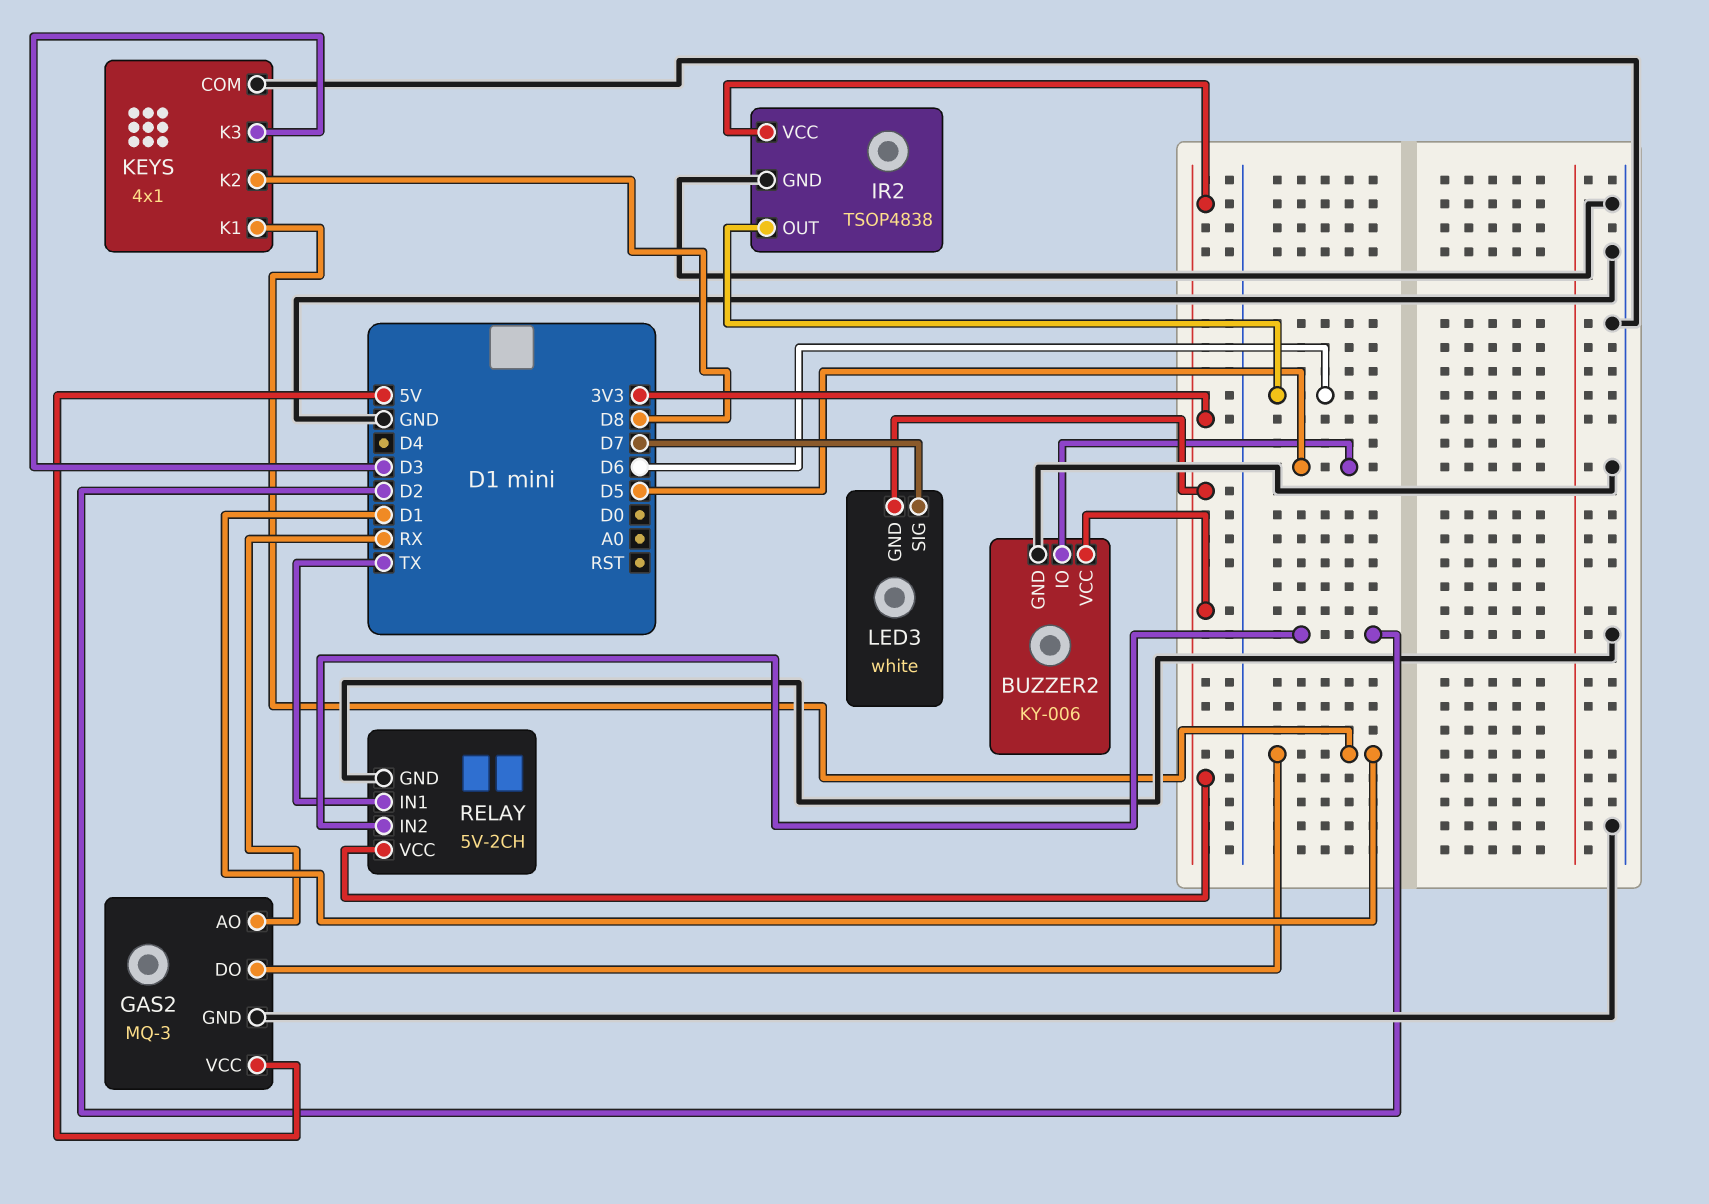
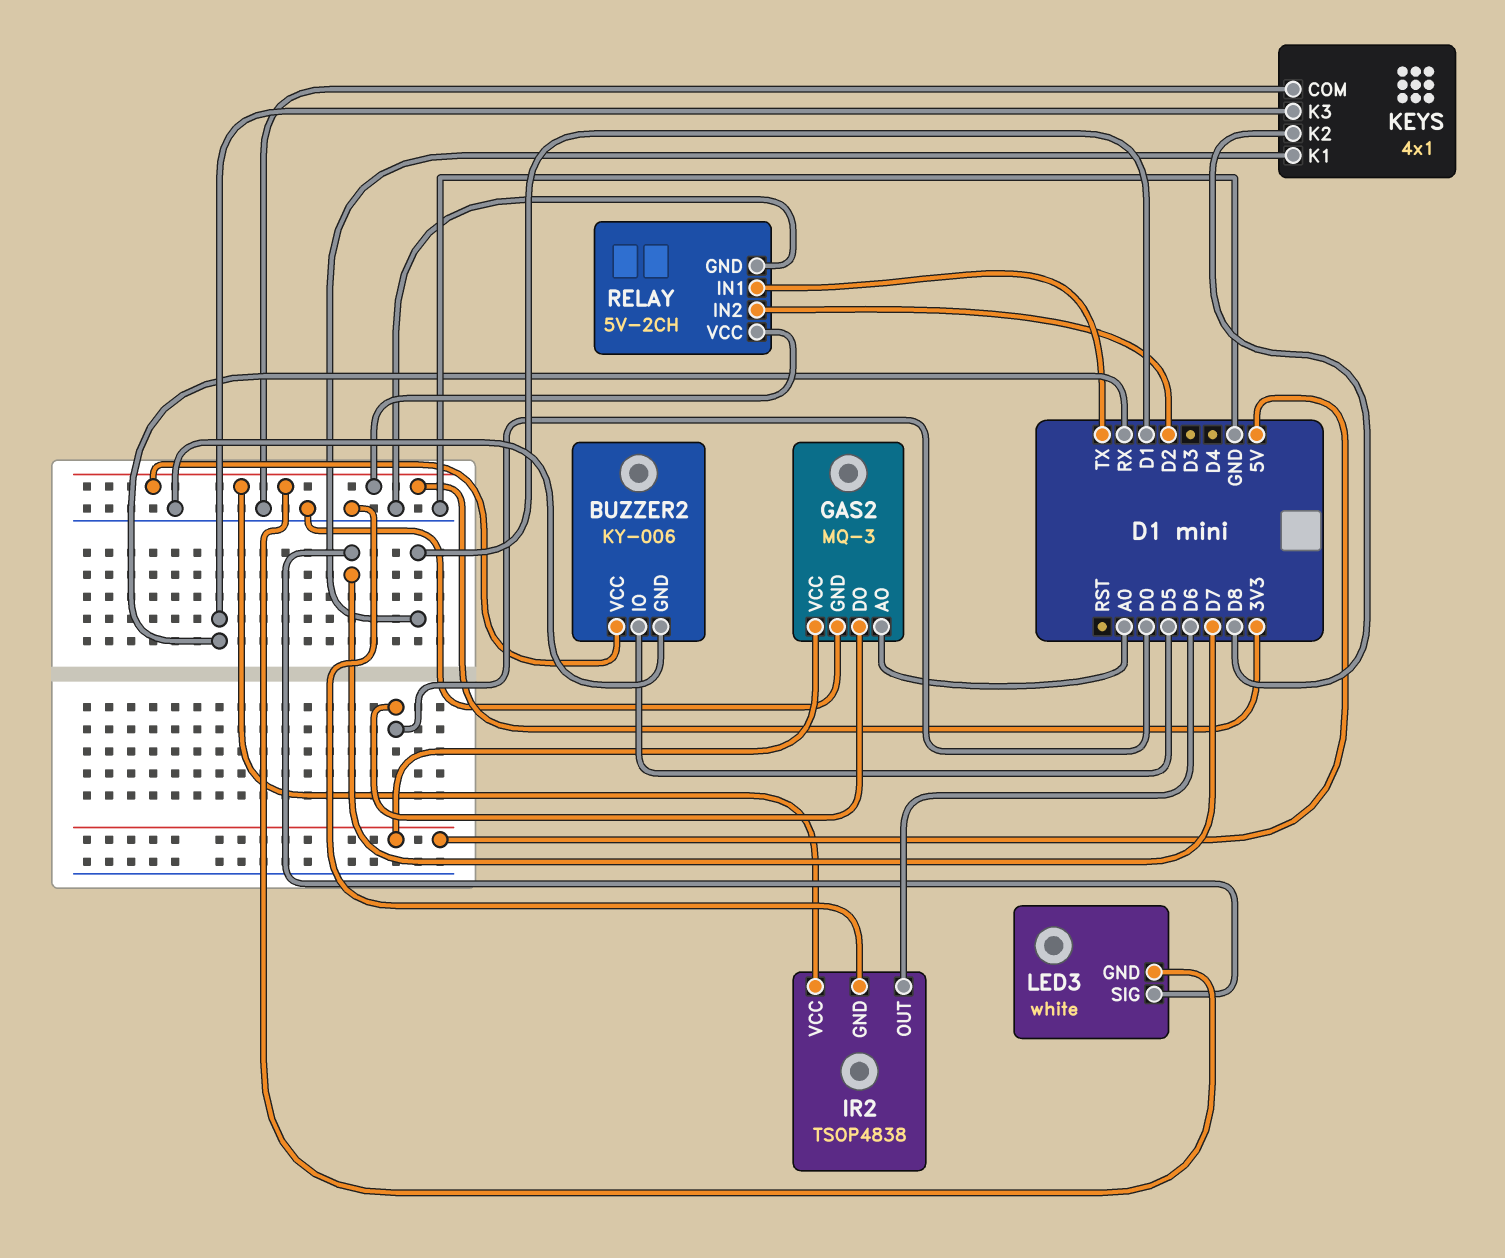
GAS2 pin AO: RX -> A0
GAS2 pin DO: D1 -> D0
KEYS pin K3: D3 -> RX

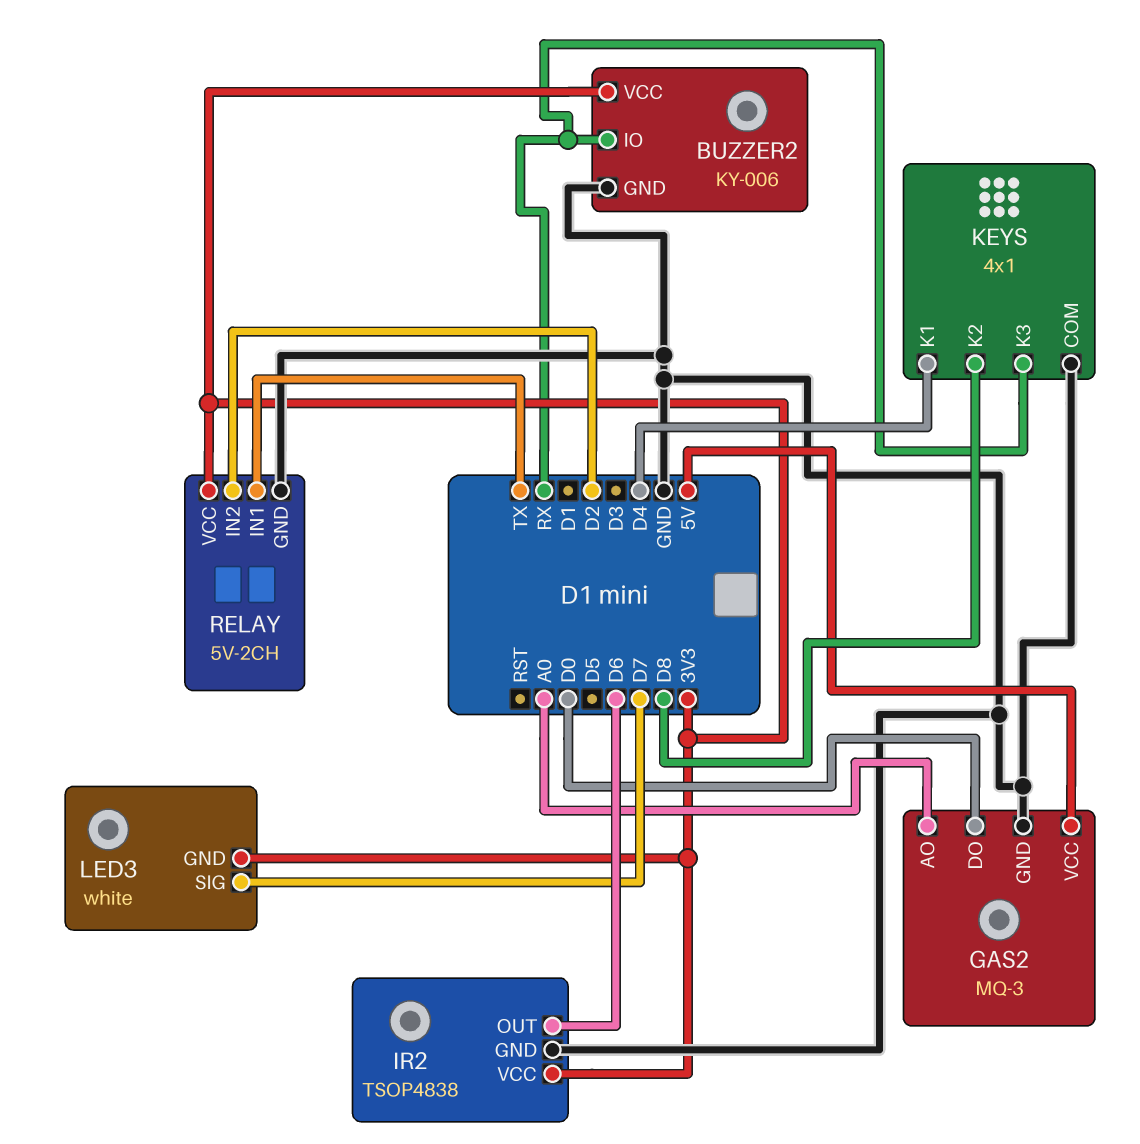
BUZZER2 pin IO: D5 -> RX
KEYS pin K1: D1 -> D4

